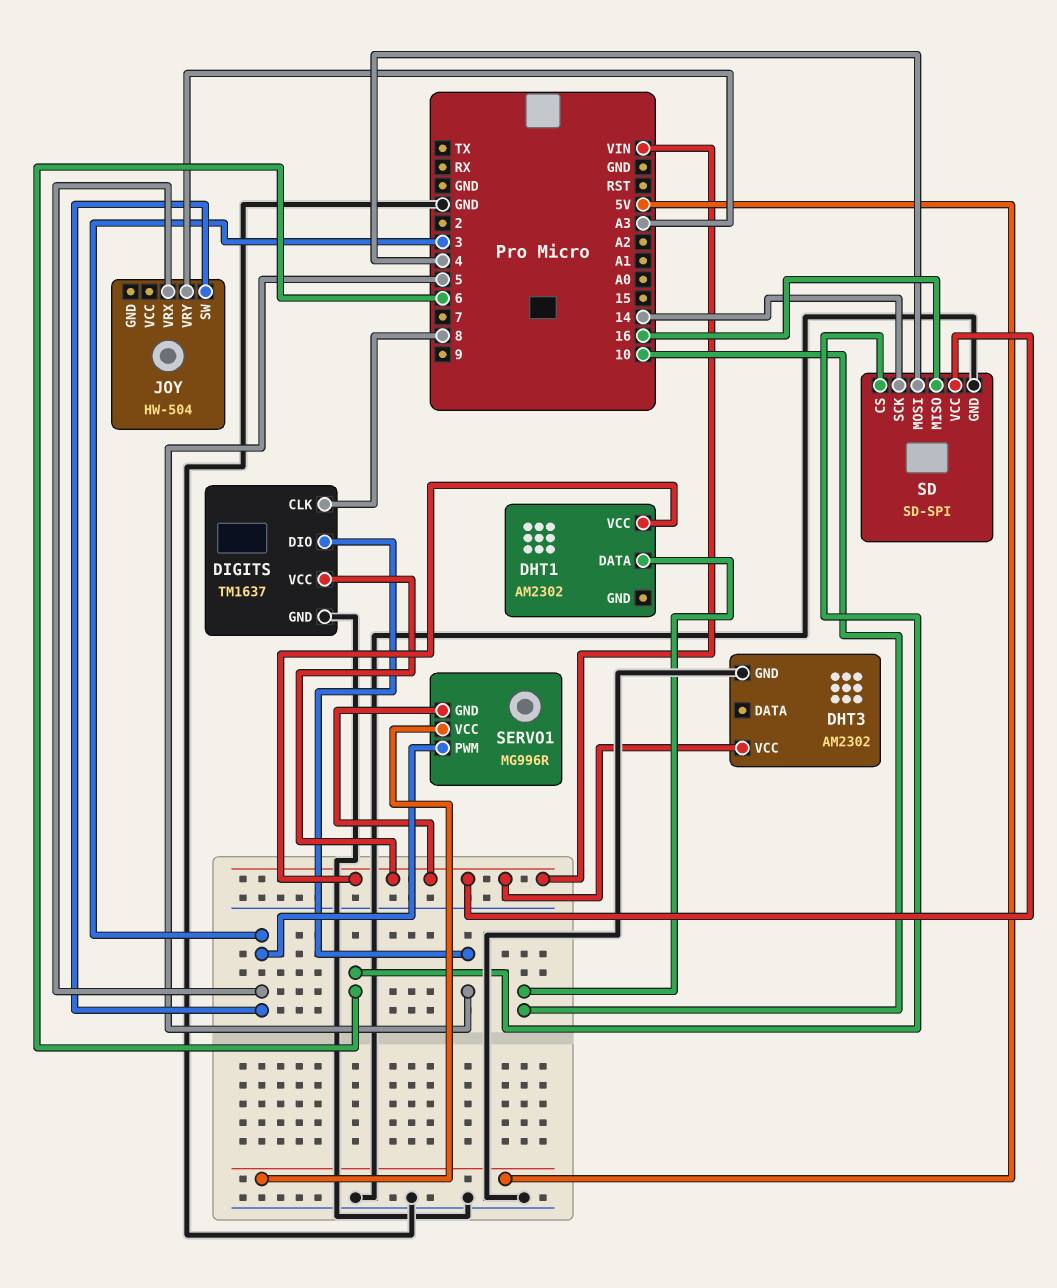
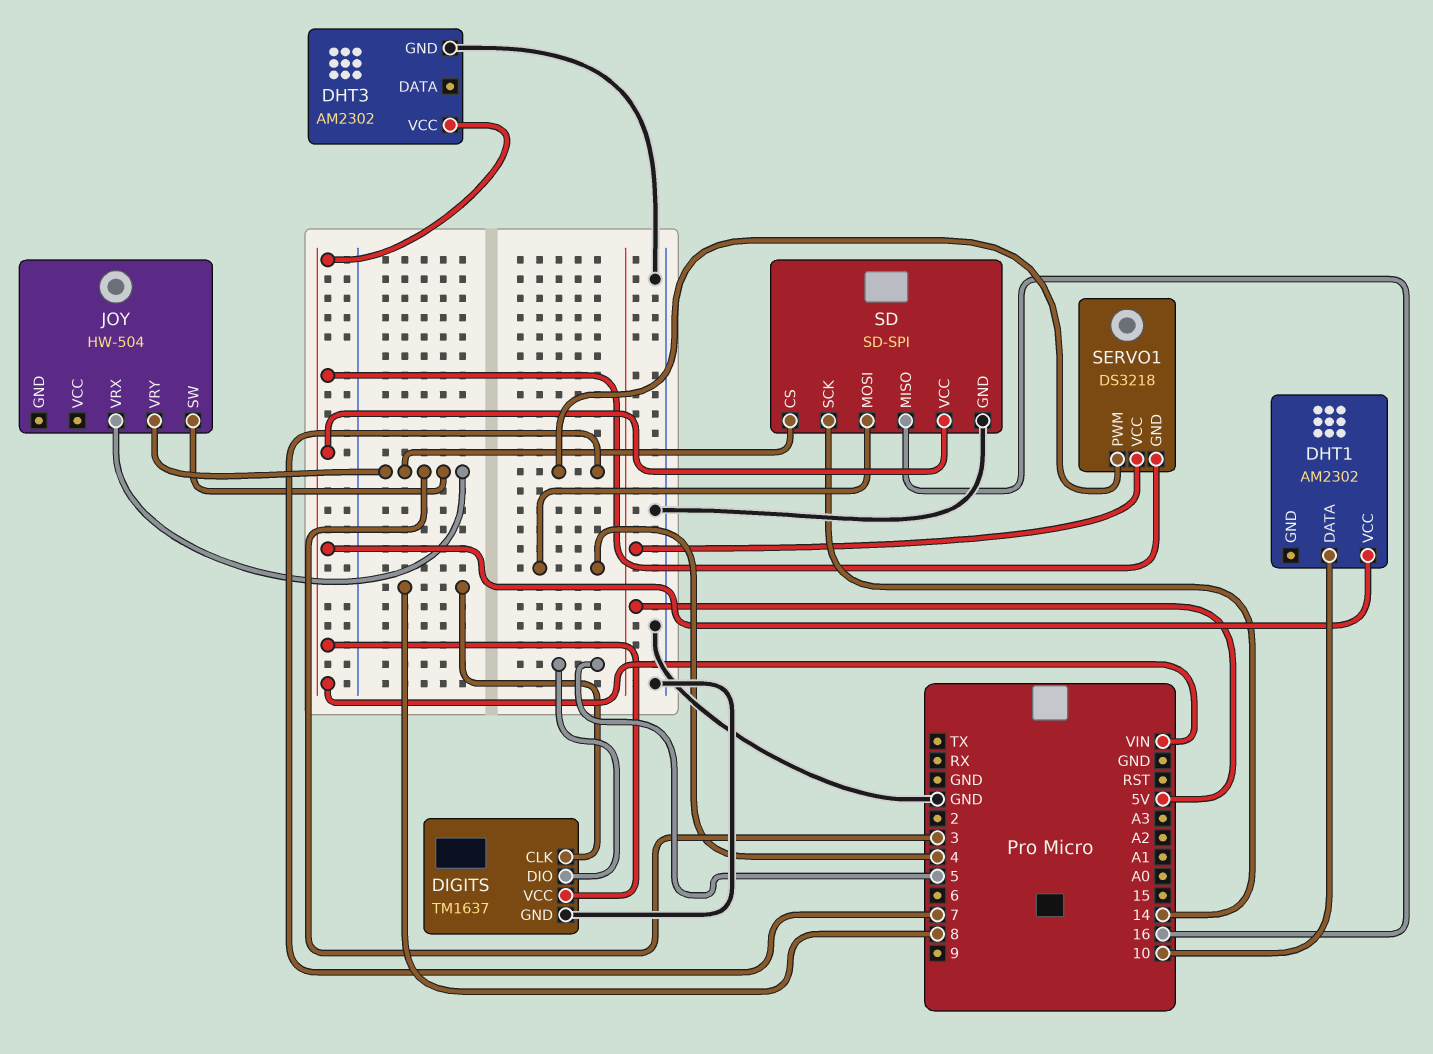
JOY pin VRY: A3 -> 3
SD pin CS: 6 -> 3
SERVO1: MG996R -> DS3218
SERVO1 pin PWM: 3 -> 7

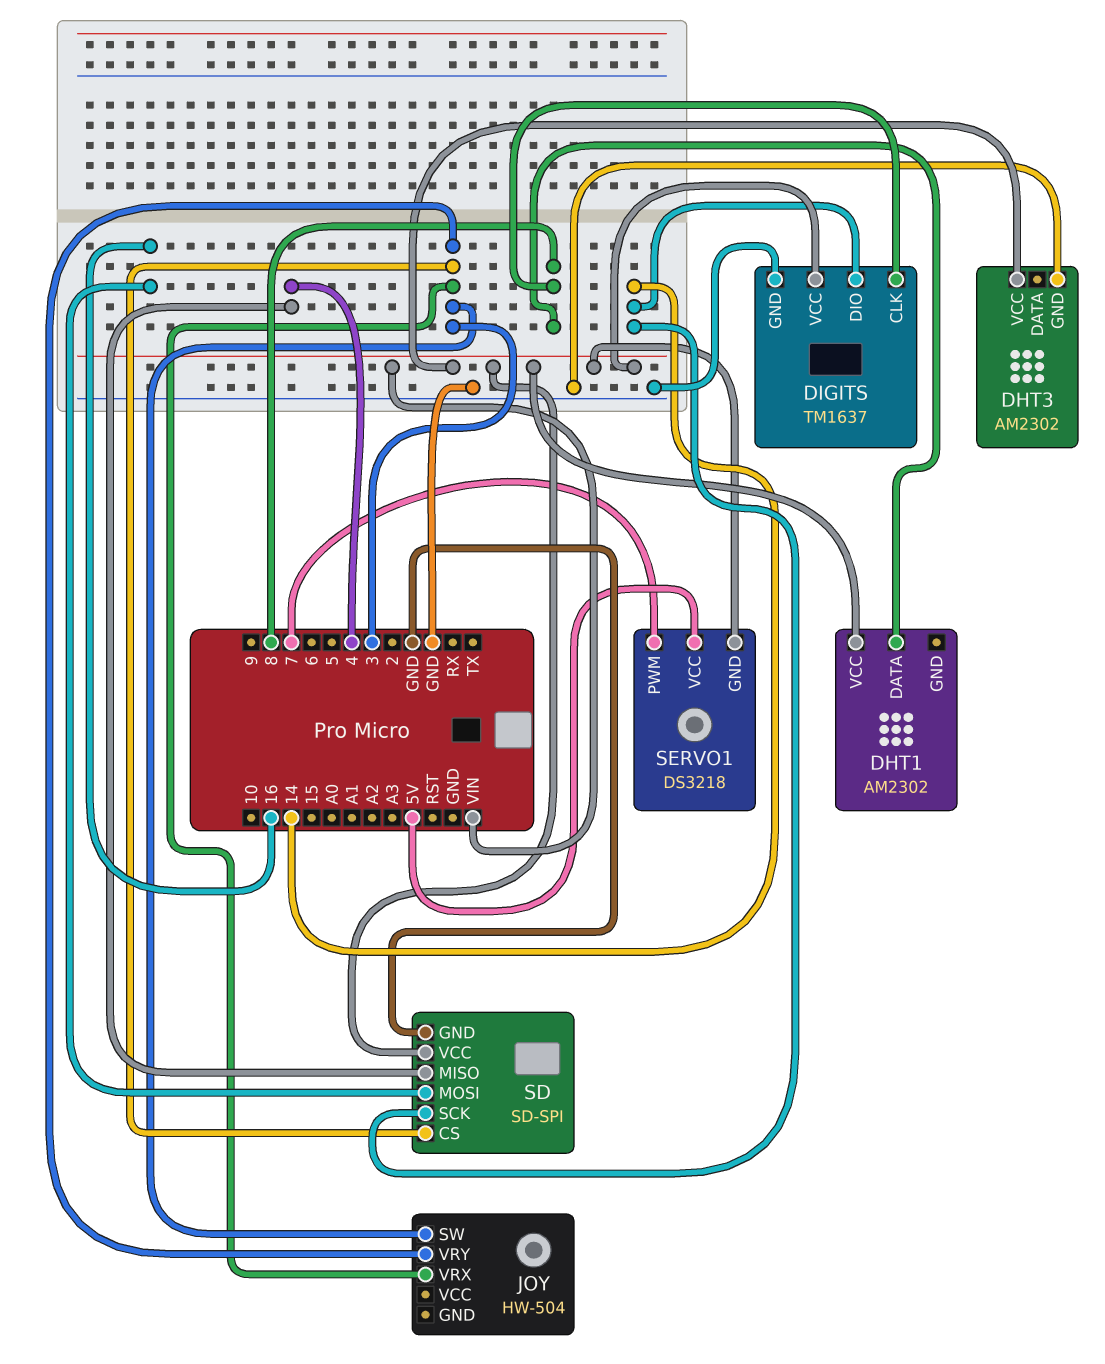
DHT1 pin DATA: 10 -> 8
DIGITS pin DIO: 5 -> 14
SD pin MISO: 16 -> 4
SD pin MOSI: 4 -> 16

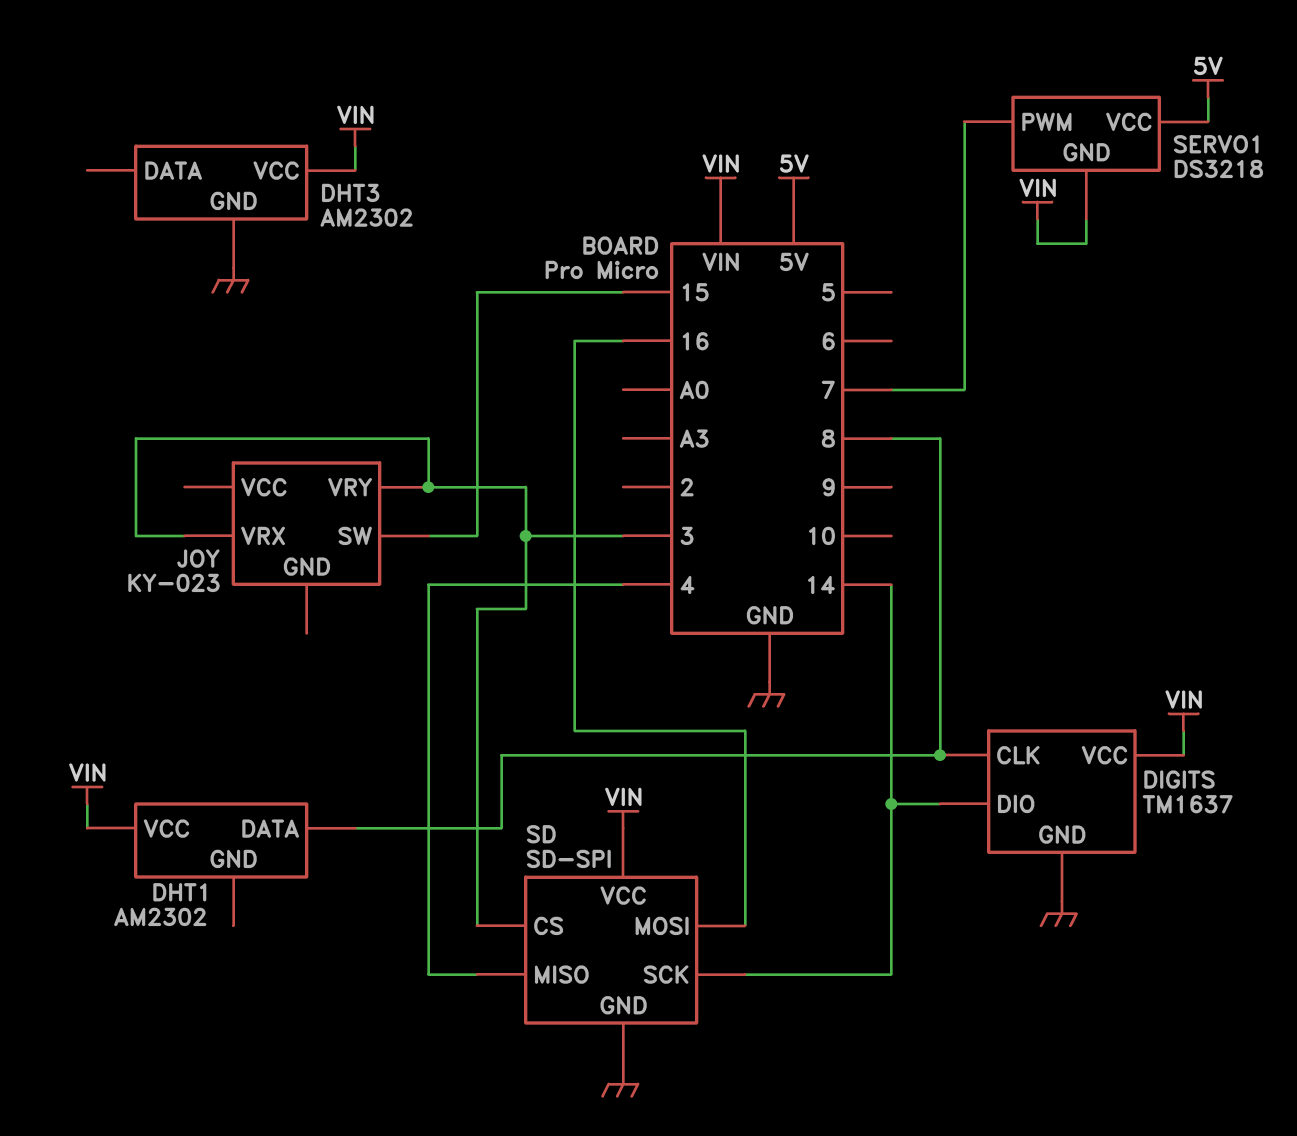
JOY: HW-504 -> KY-023
JOY pin SW: 3 -> 15

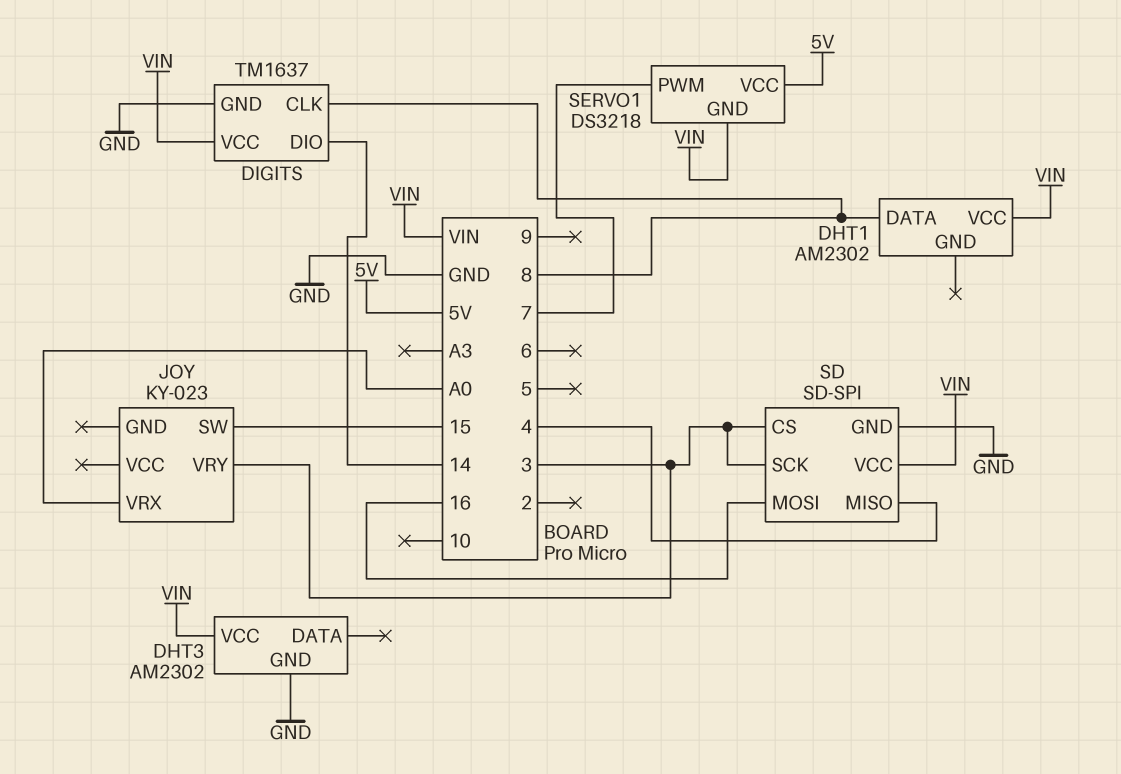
JOY pin VRX: 3 -> A0
SD pin SCK: 14 -> 3

